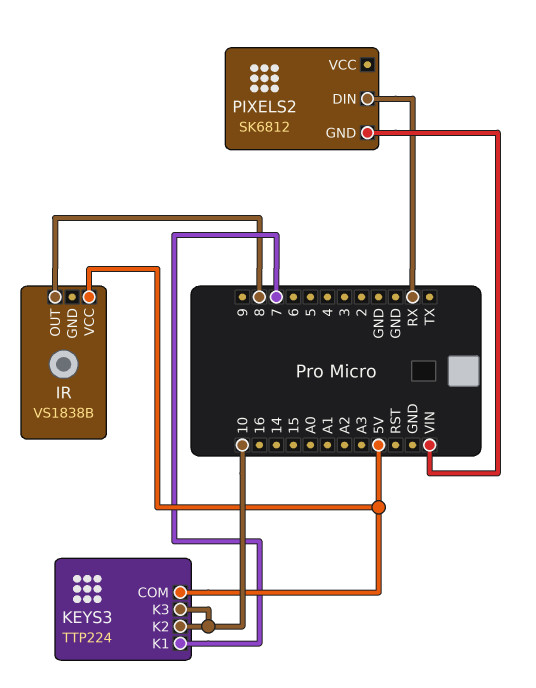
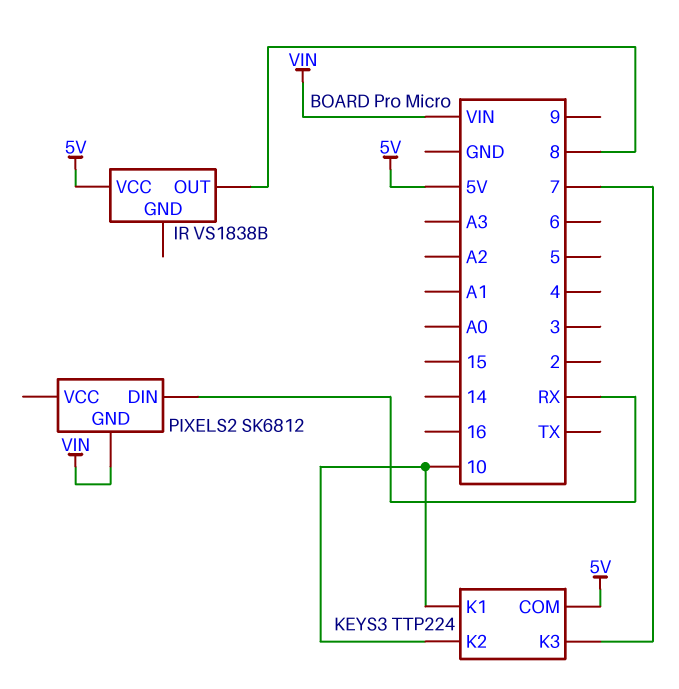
KEYS3 pin K1: 7 -> 10
KEYS3 pin K3: 10 -> 7

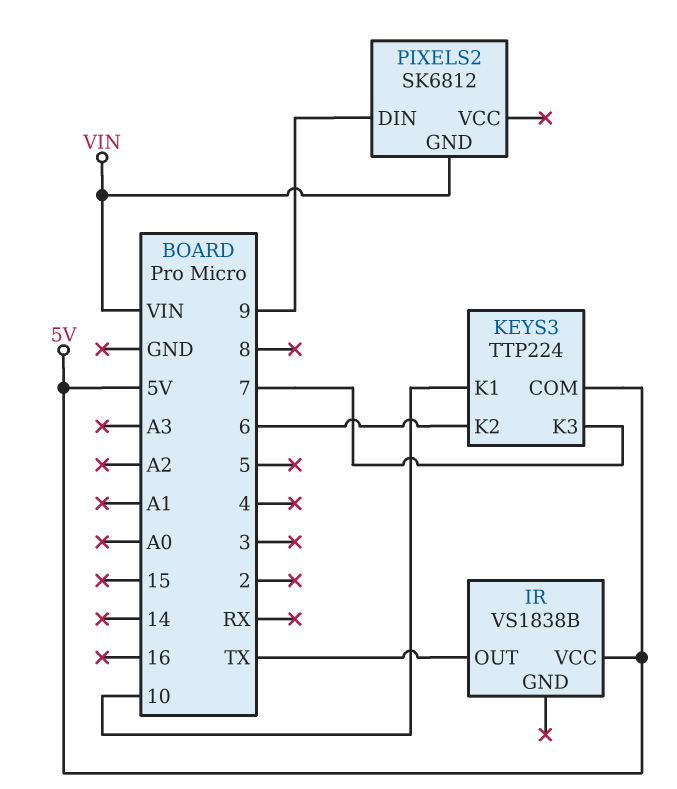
IR pin OUT: 8 -> TX
KEYS3 pin K2: 10 -> 6
PIXELS2 pin DIN: RX -> 9

